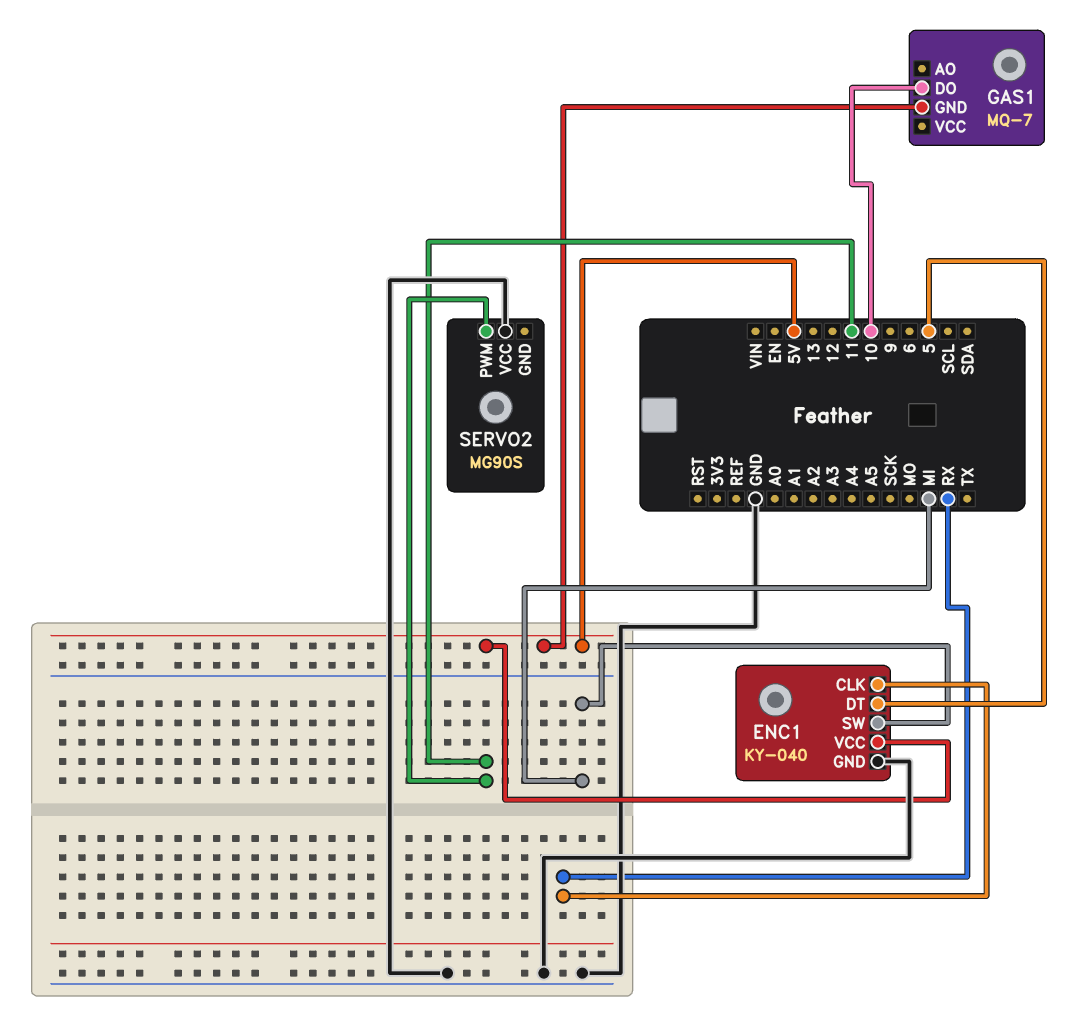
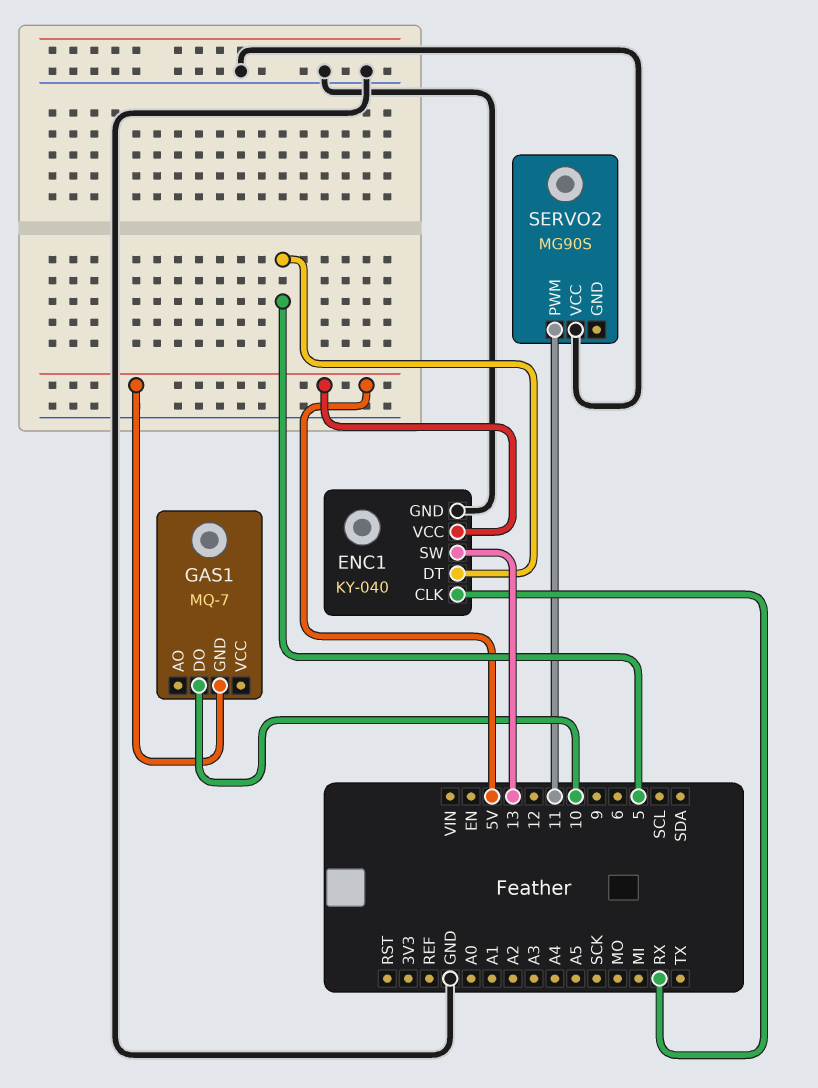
ENC1 pin SW: MI -> 13

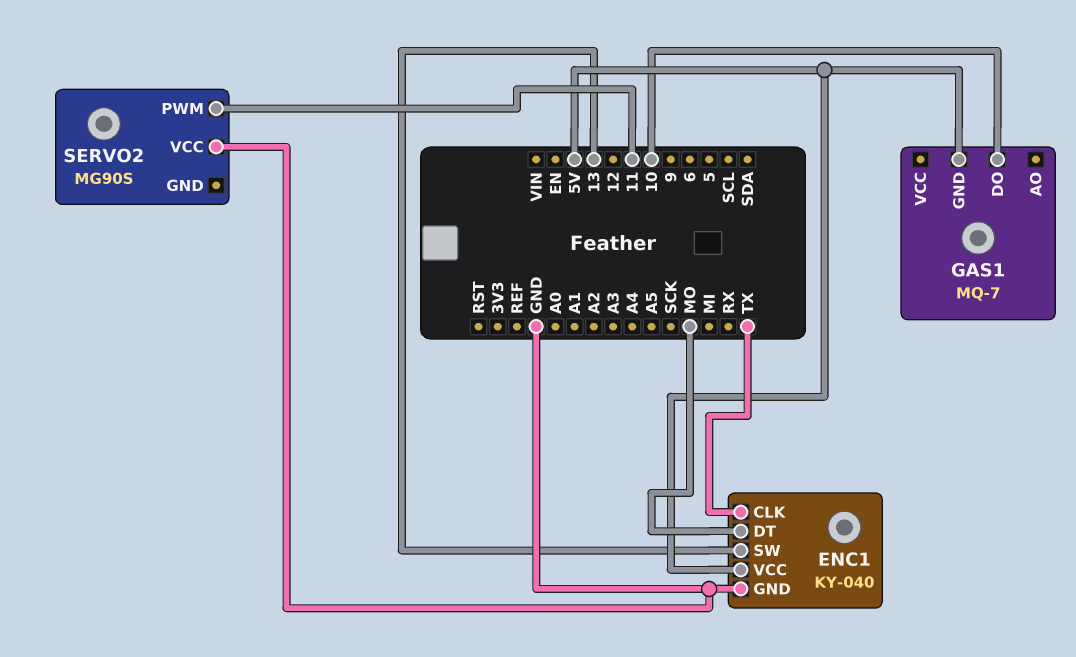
ENC1 pin CLK: RX -> TX
ENC1 pin DT: 5 -> MO

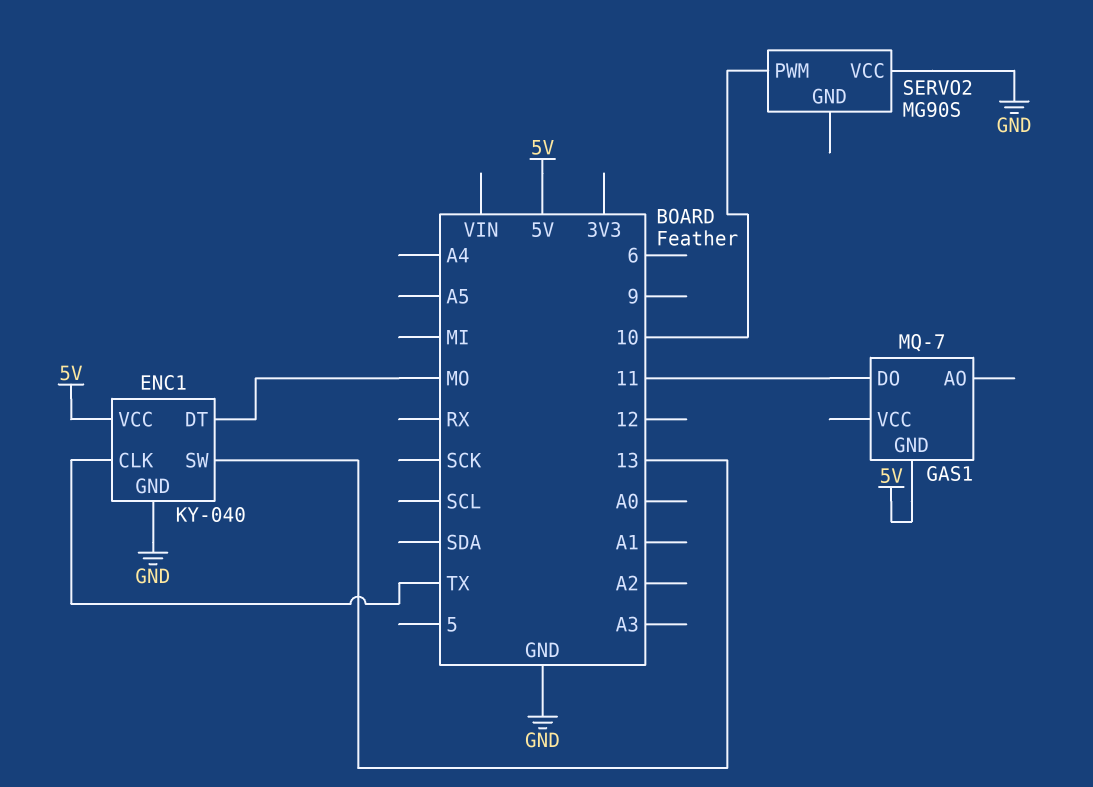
GAS1 pin DO: 10 -> 11
SERVO2 pin PWM: 11 -> 10

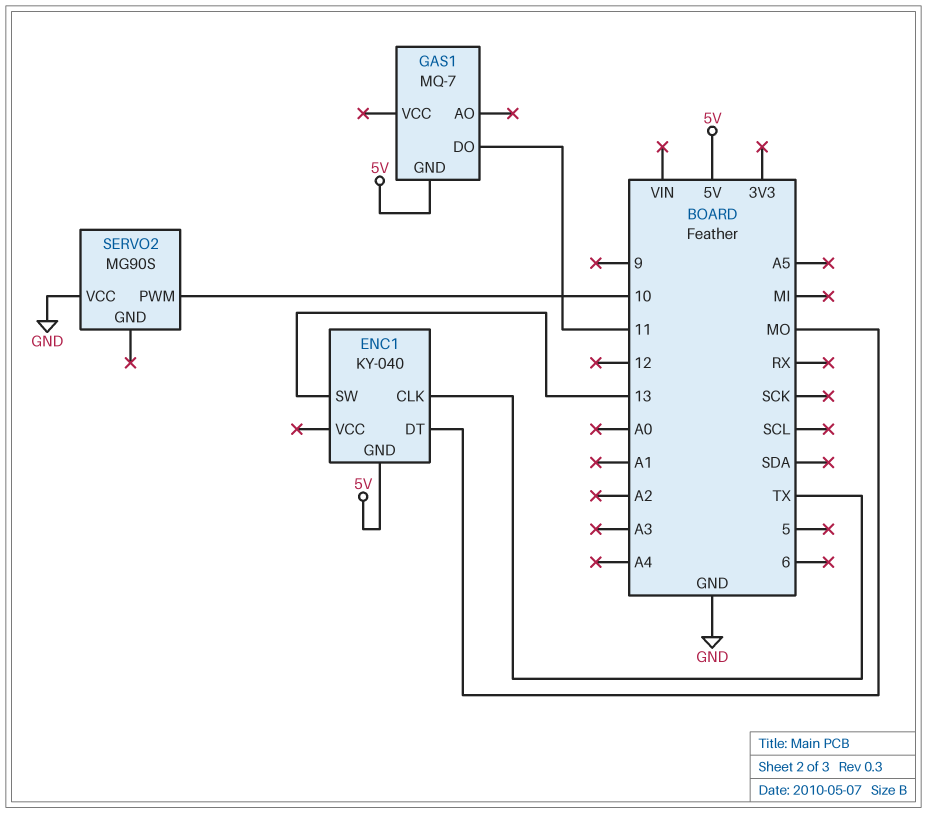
ENC1 pin GND: GND -> 5V
ENC1 pin VCC: 5V -> none

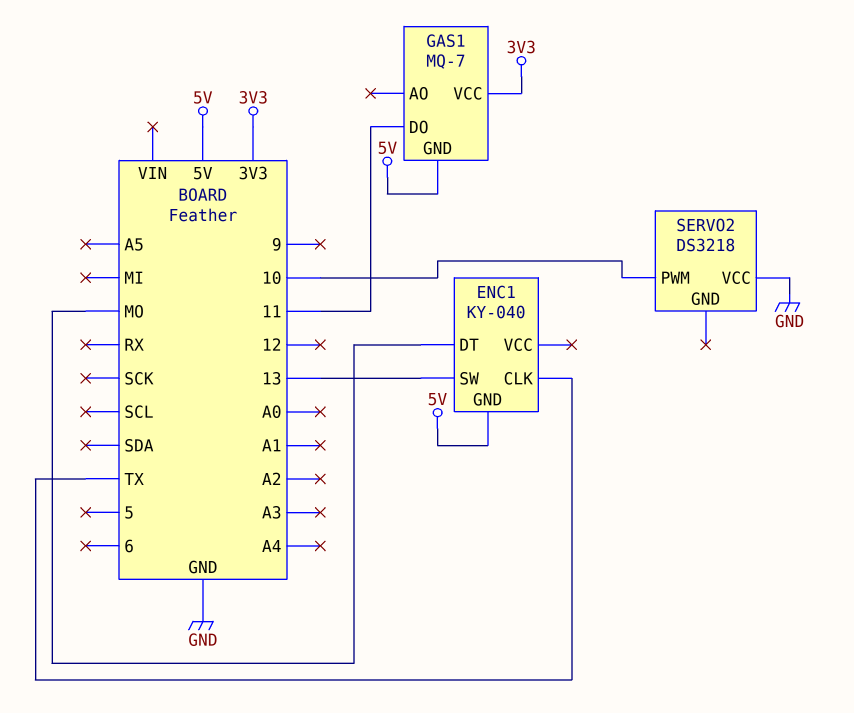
GAS1 pin VCC: none -> 3V3
SERVO2: MG90S -> DS3218

